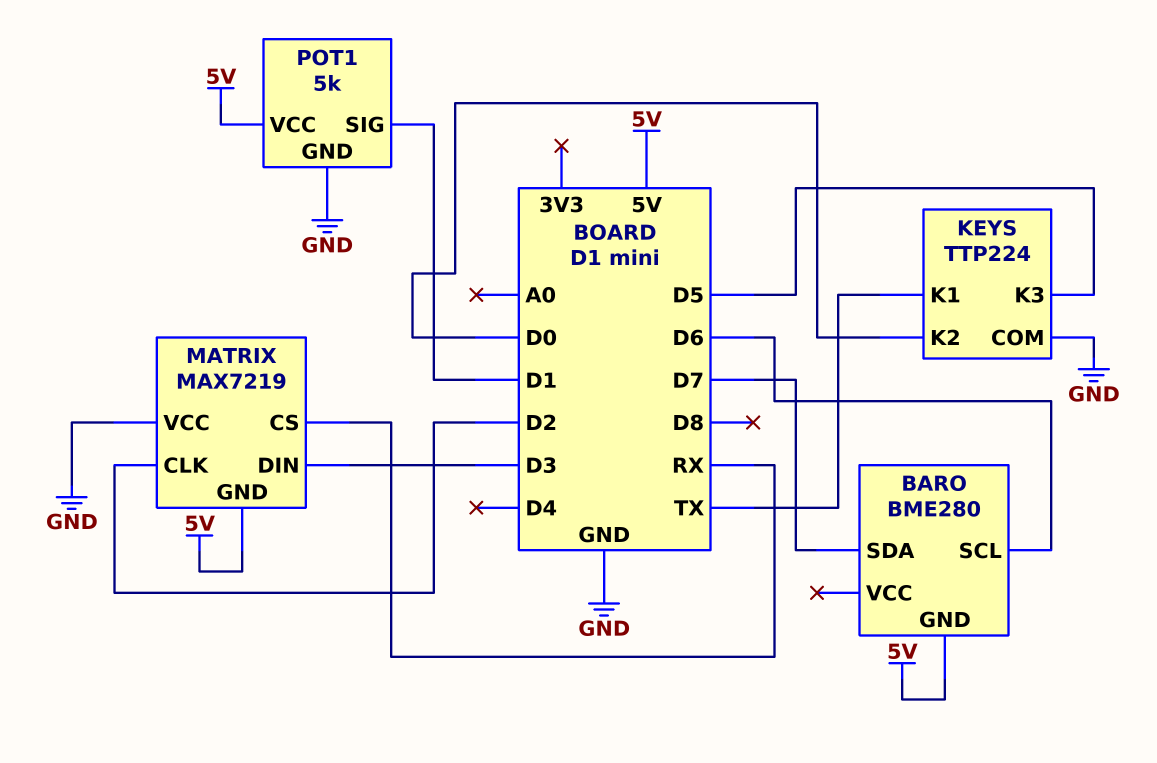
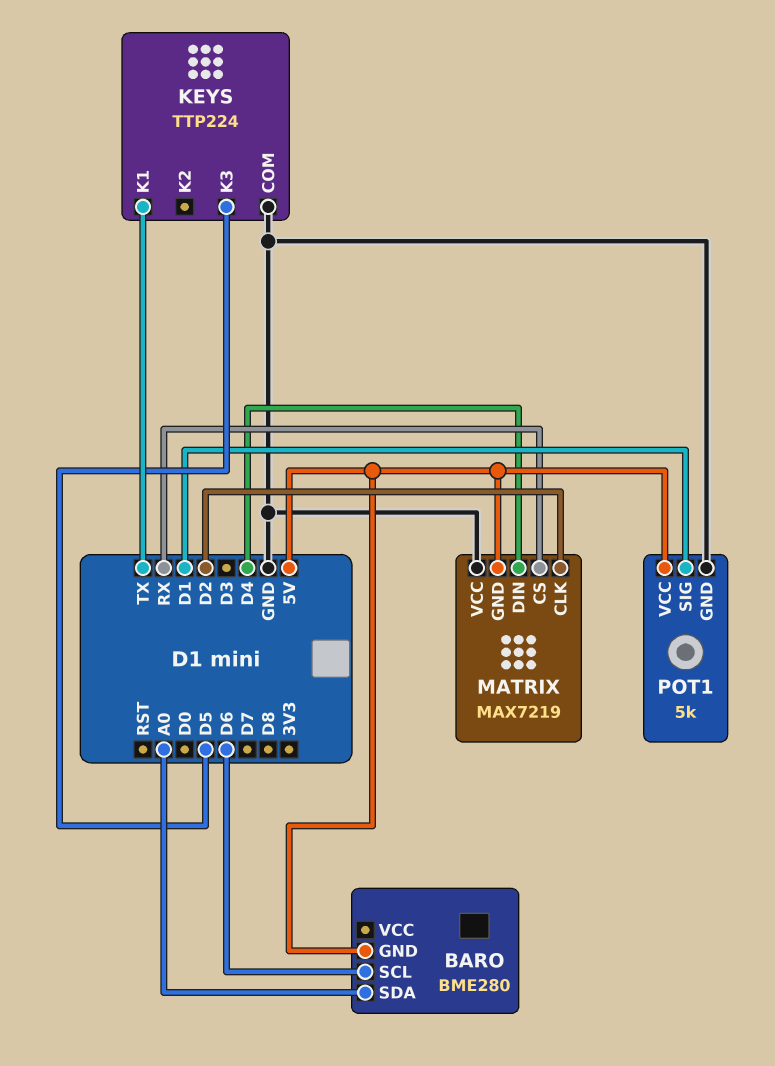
BARO pin SDA: D7 -> A0
KEYS pin K2: D0 -> none
MATRIX pin DIN: D3 -> D4

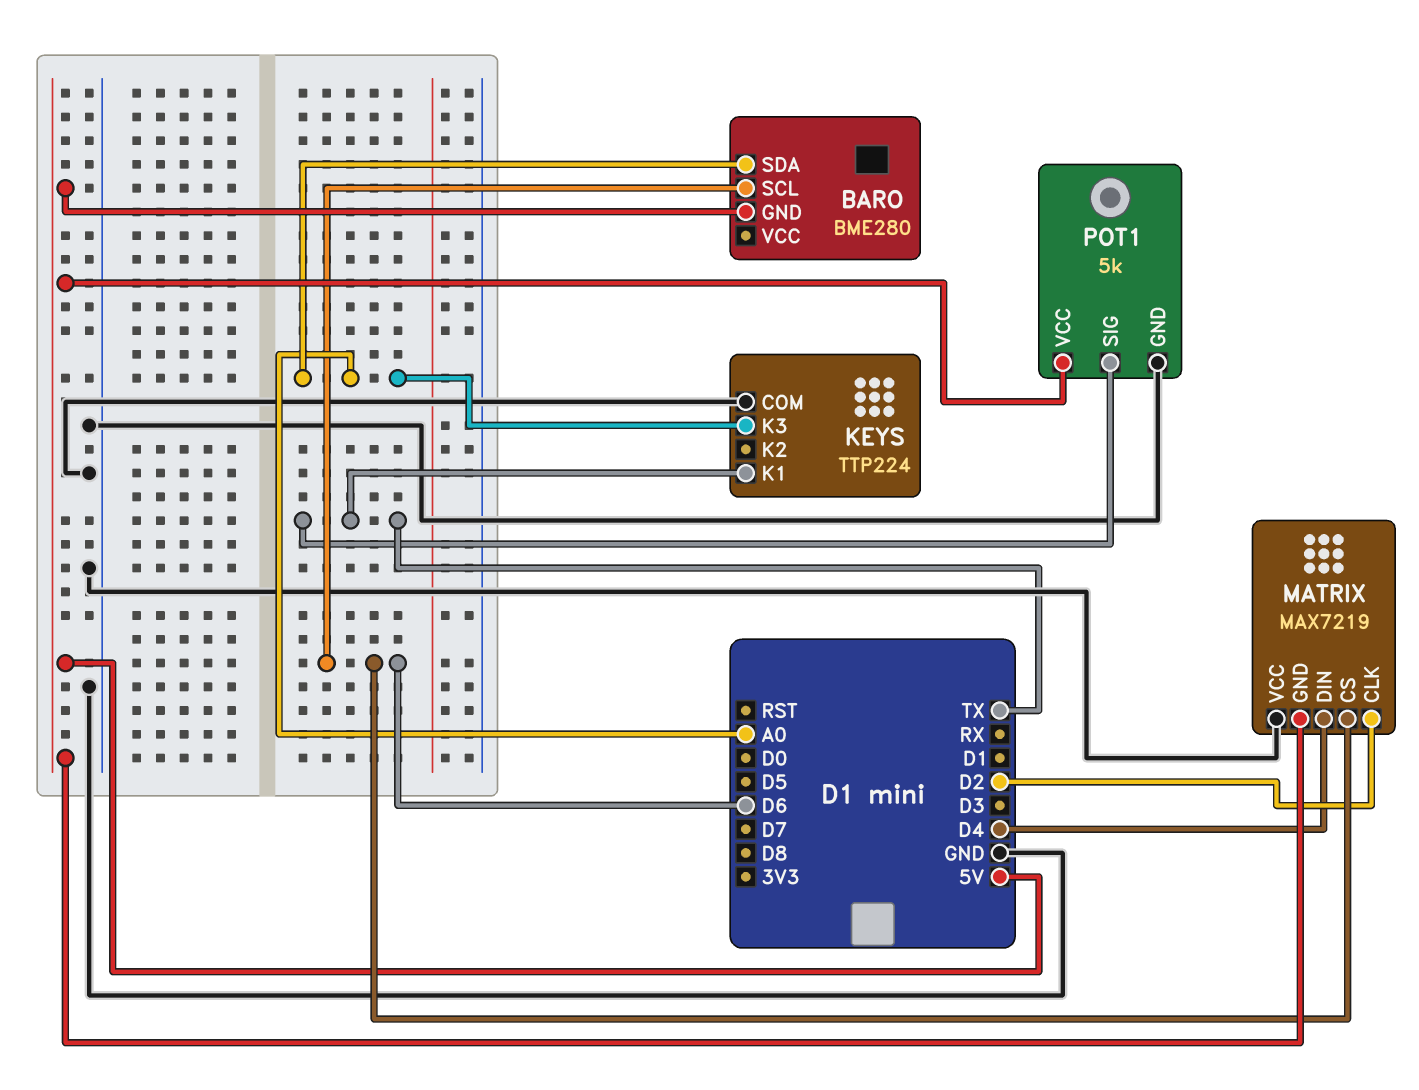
KEYS pin K3: D5 -> A0
MATRIX pin CS: RX -> D6
POT1 pin SIG: D1 -> TX

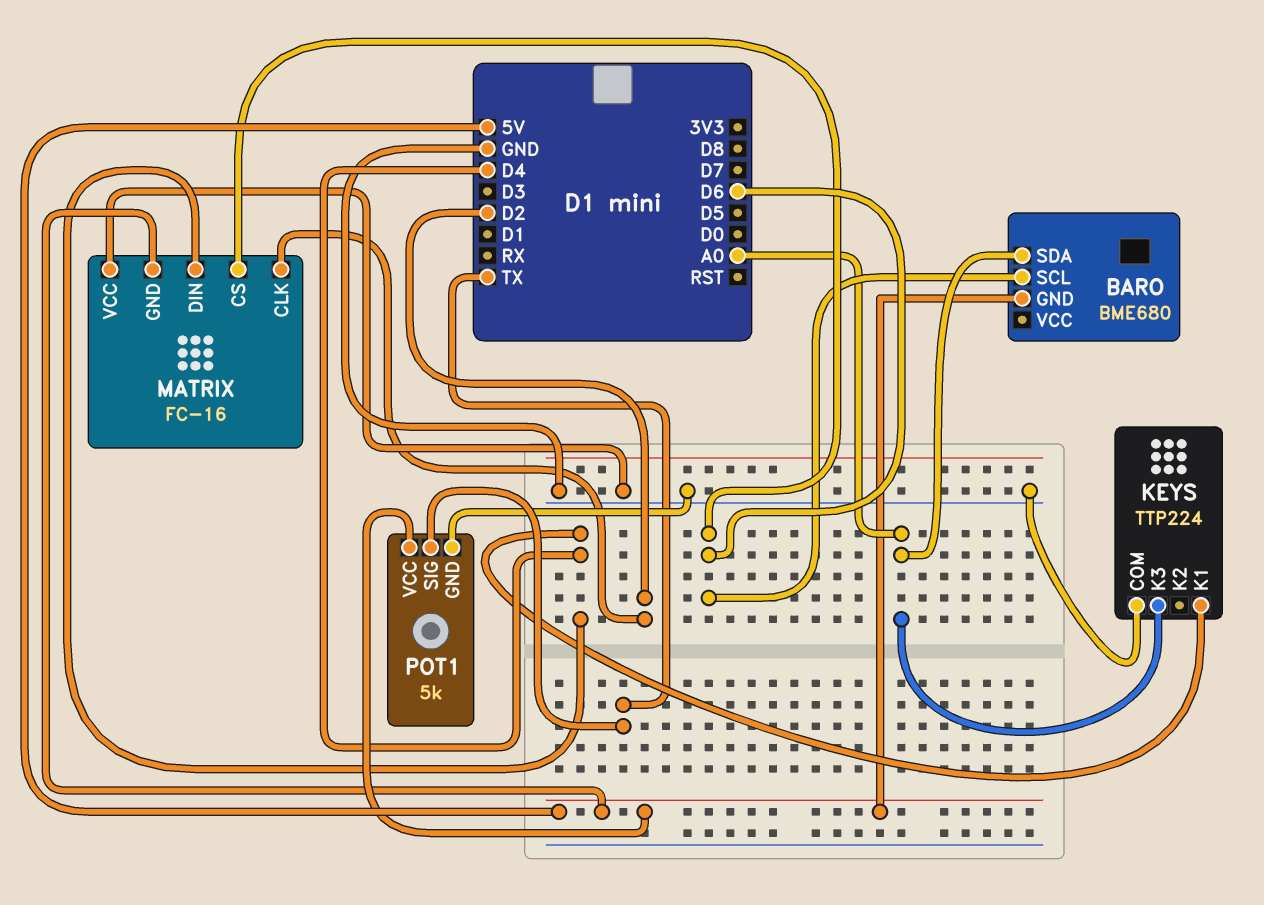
BARO: BME280 -> BME680
KEYS pin K1: TX -> D4
MATRIX: MAX7219 -> FC-16

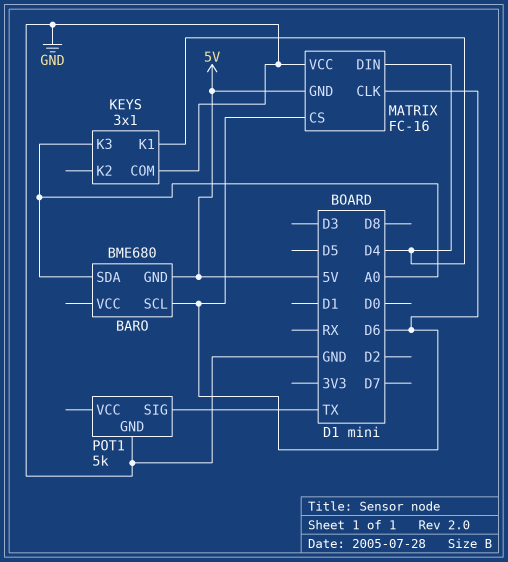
KEYS: TTP224 -> 3x1
MATRIX pin CLK: D2 -> D6
POT1 pin VCC: 5V -> none

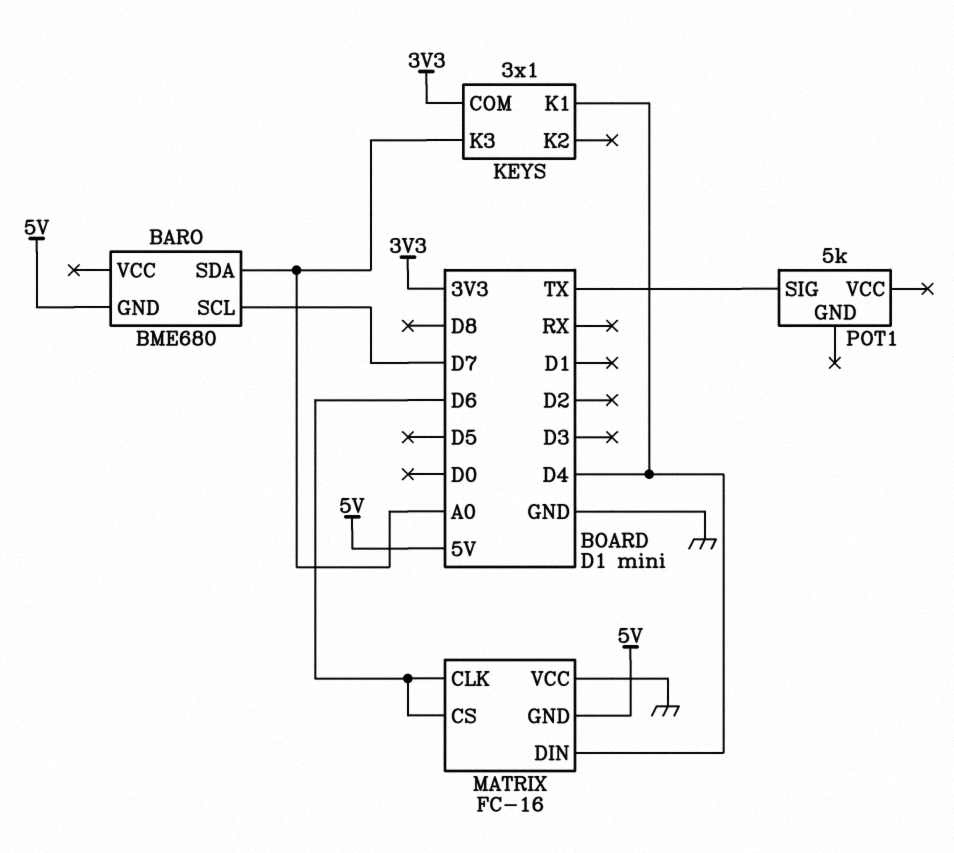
BARO pin SCL: D6 -> D7
KEYS pin COM: GND -> 3V3
POT1 pin GND: GND -> none

